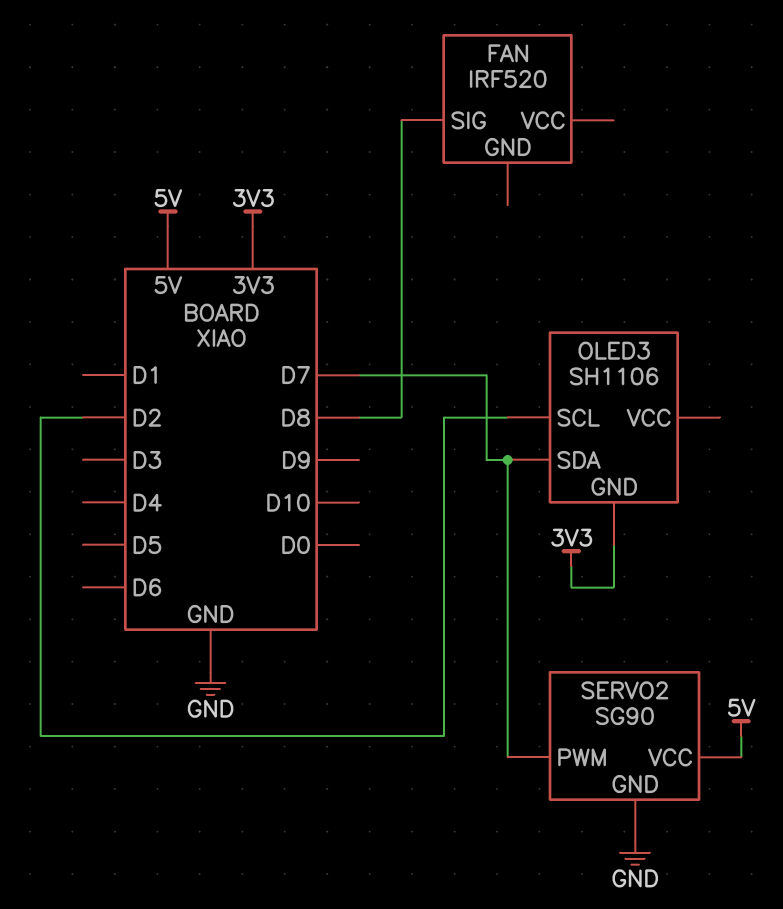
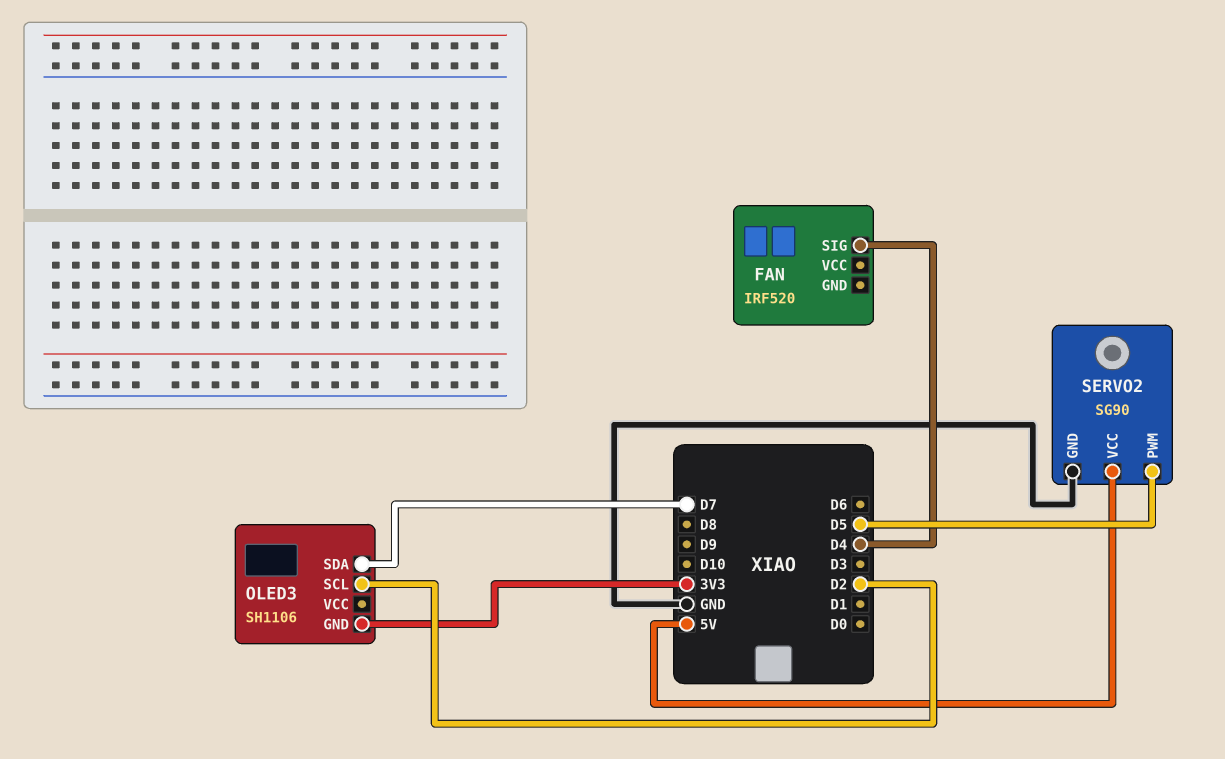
FAN pin SIG: D8 -> D4
SERVO2 pin PWM: D7 -> D5

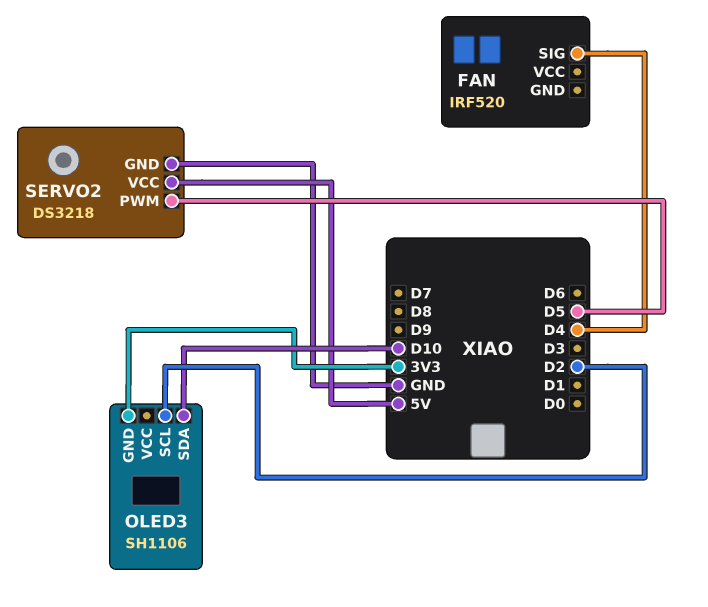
OLED3 pin SDA: D7 -> D10
SERVO2: SG90 -> DS3218

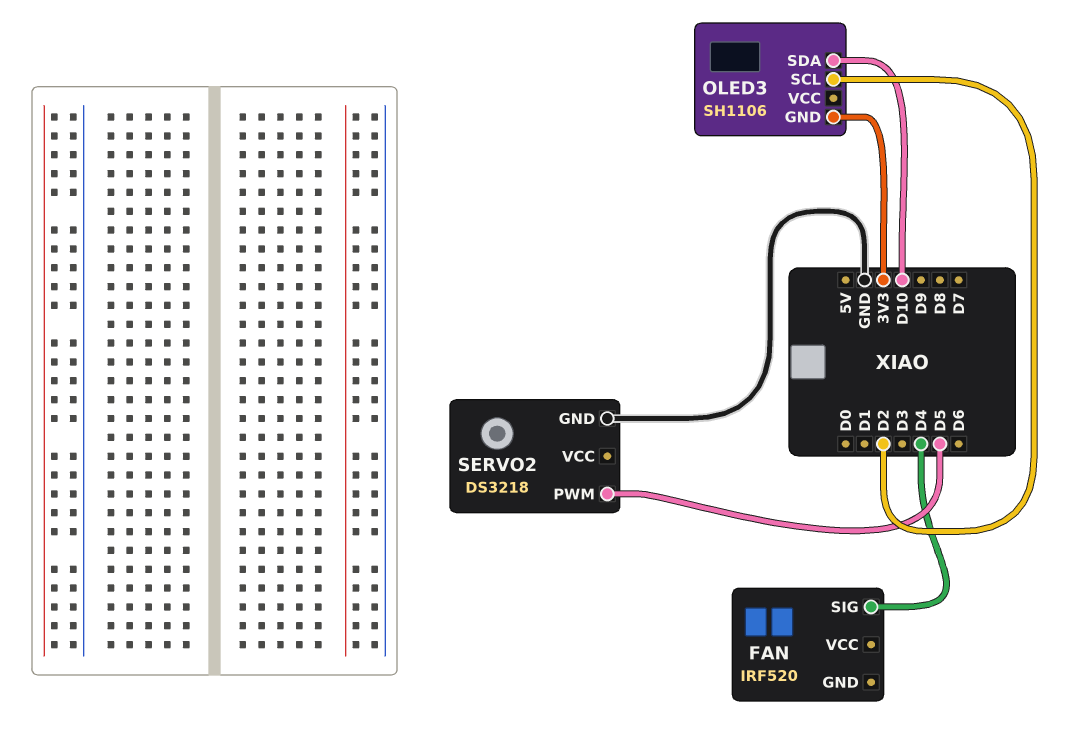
SERVO2 pin VCC: 5V -> none

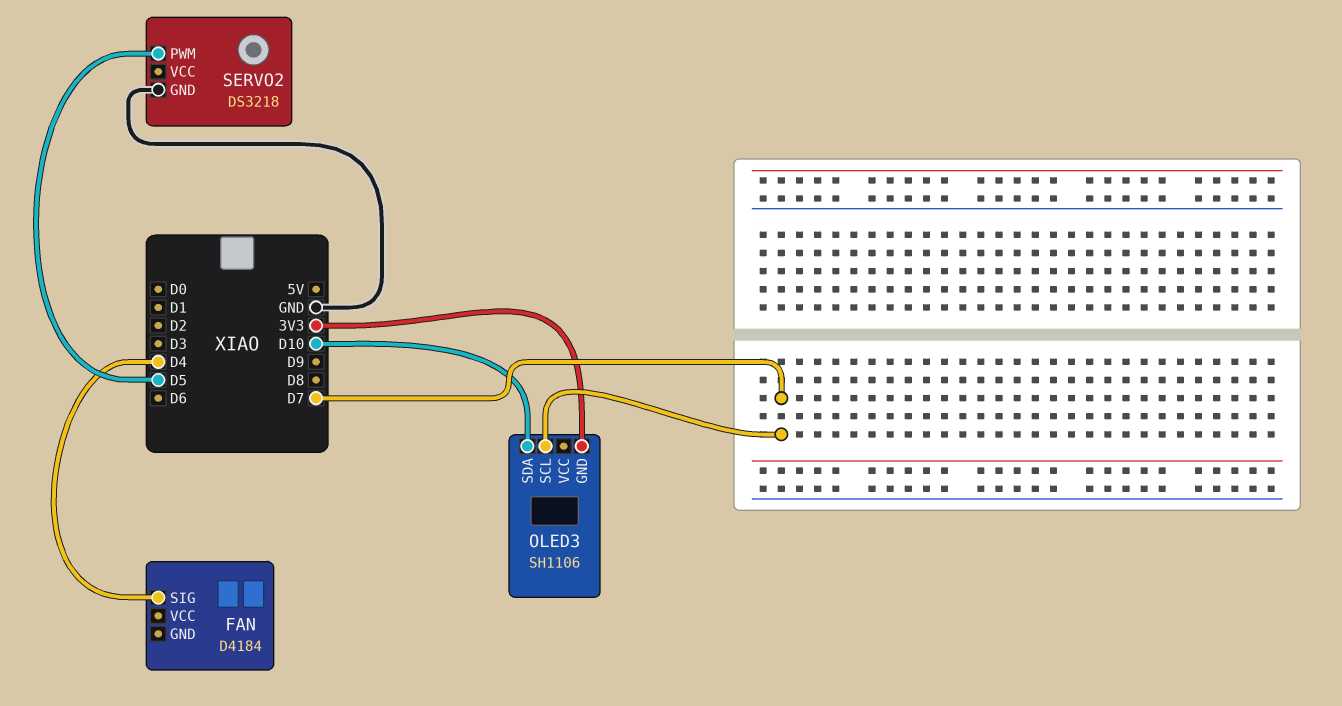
FAN: IRF520 -> D4184
OLED3 pin SCL: D2 -> D7

